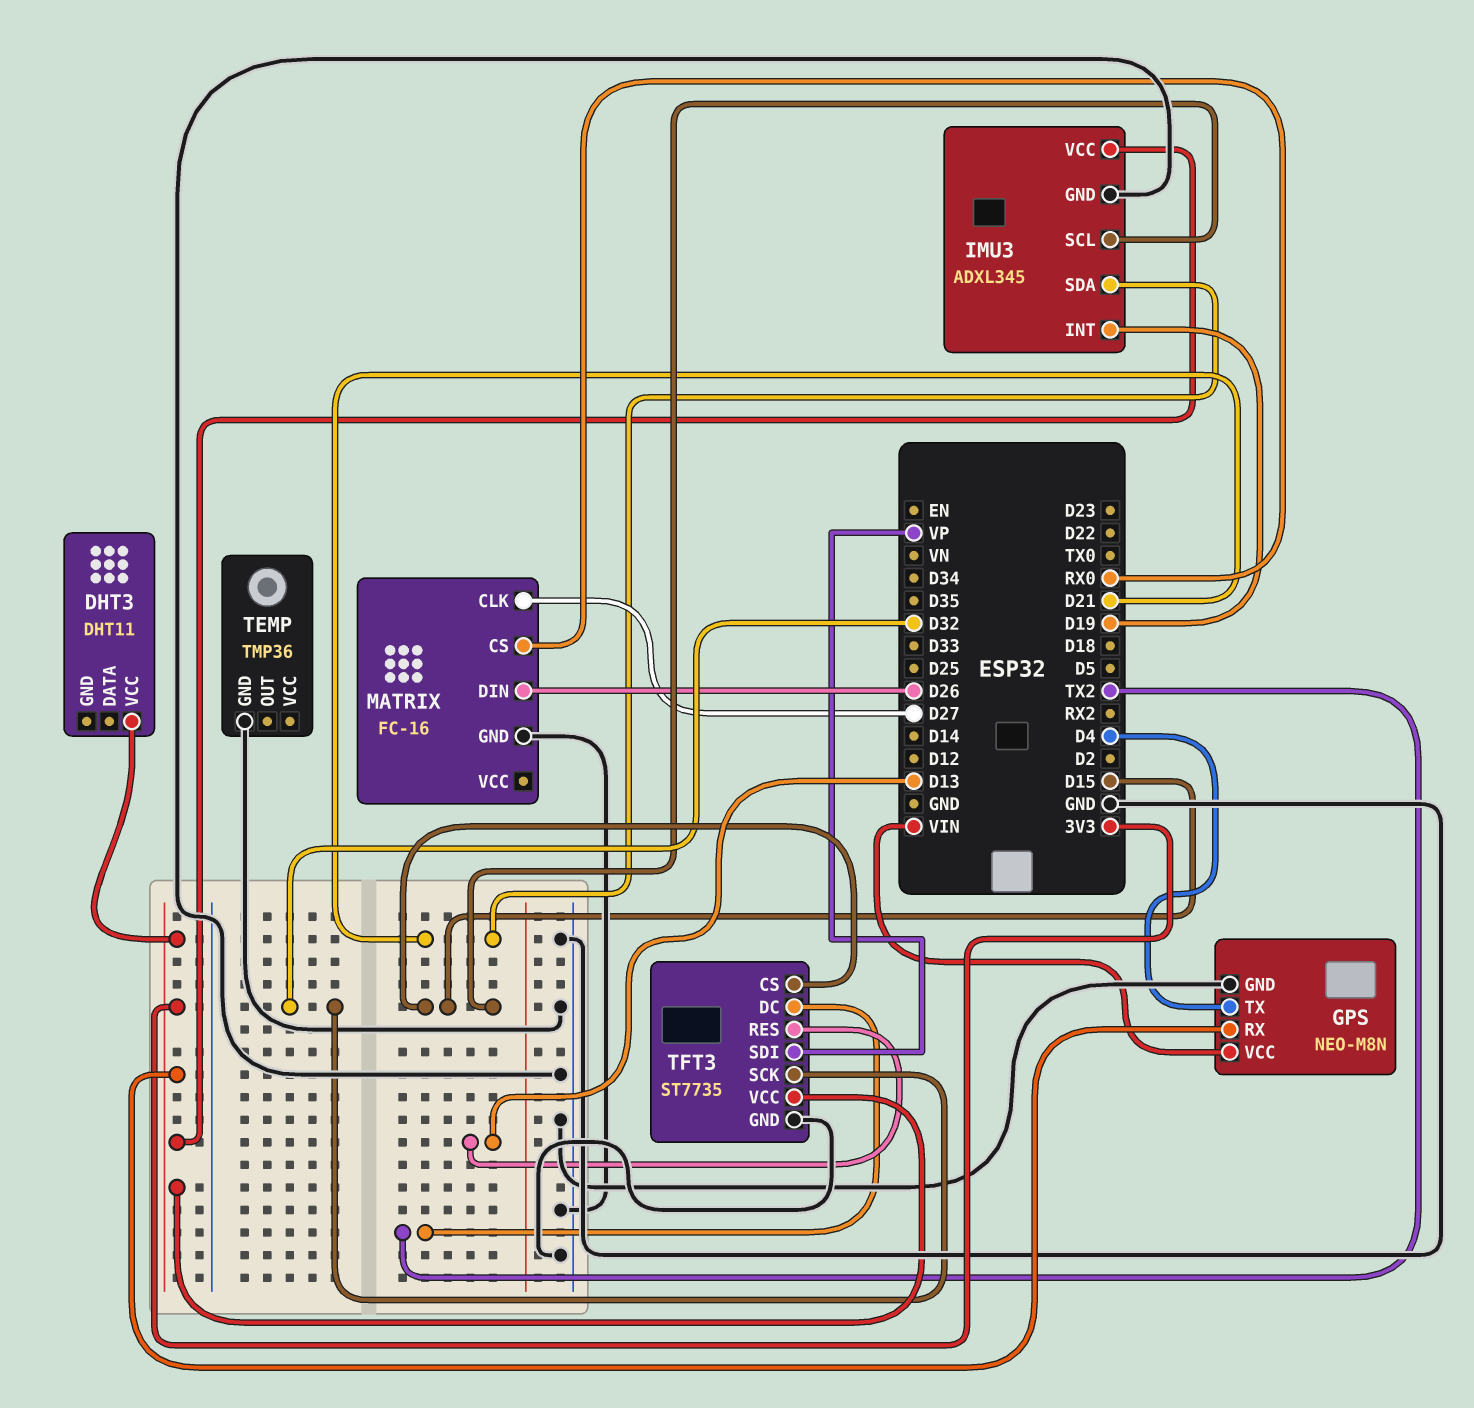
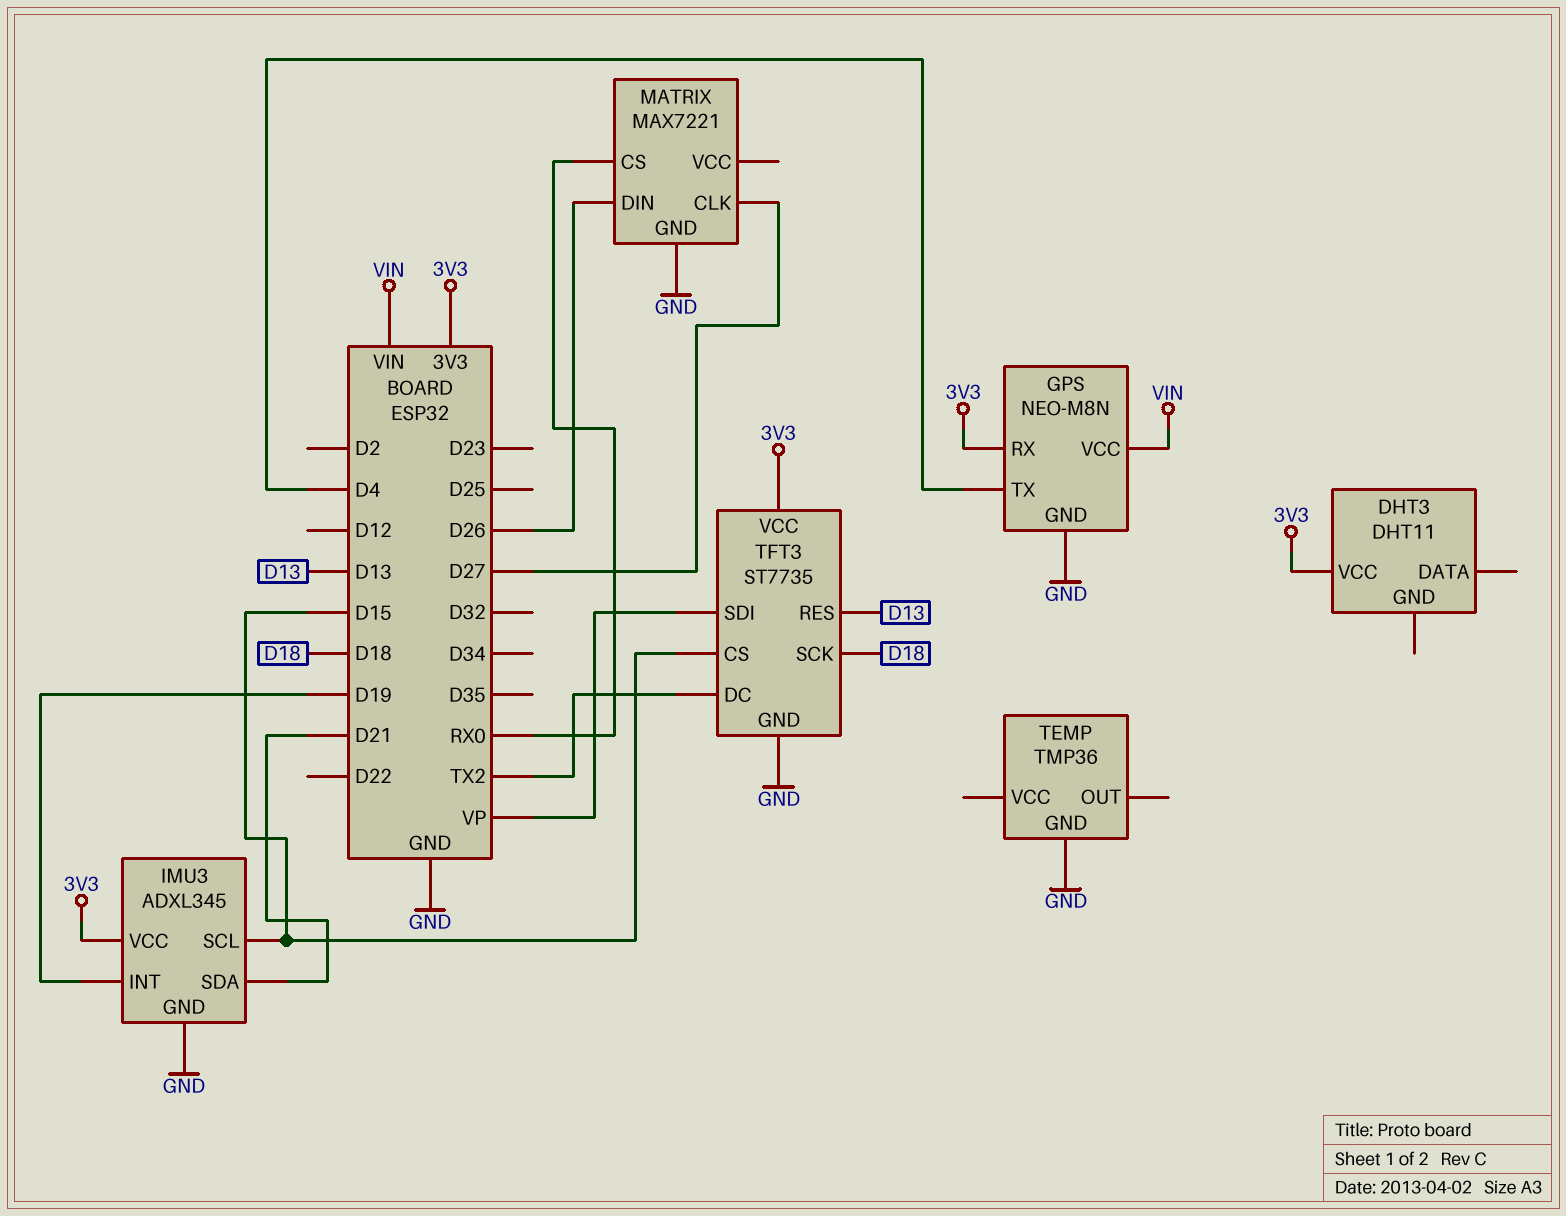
MATRIX: FC-16 -> MAX7221
TFT3 pin SCK: D32 -> D18

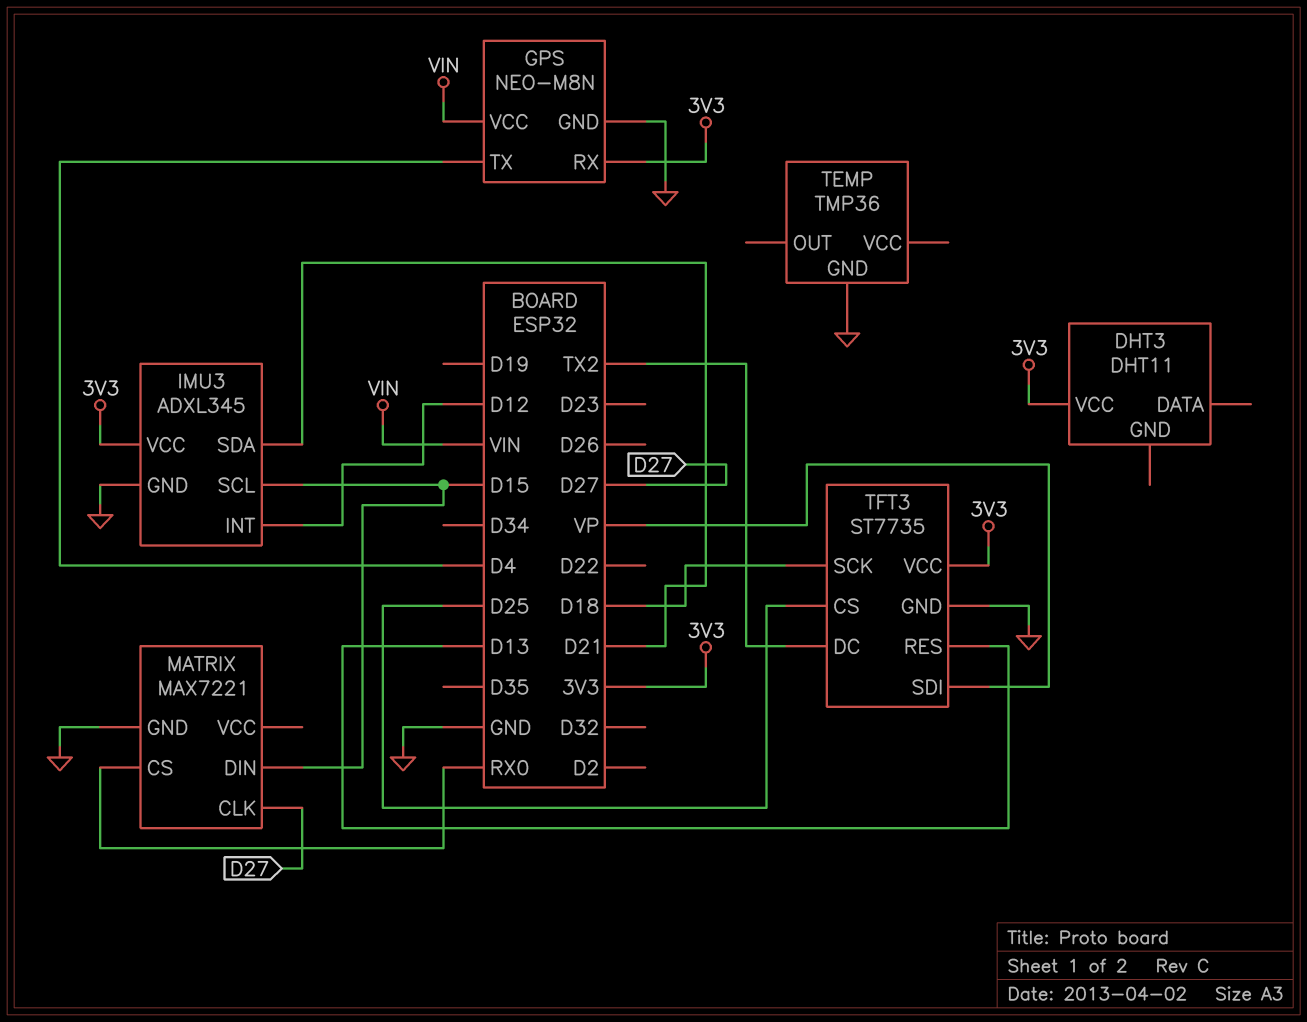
IMU3 pin INT: D19 -> D12
MATRIX pin DIN: D26 -> D15
TFT3 pin CS: D15 -> D25

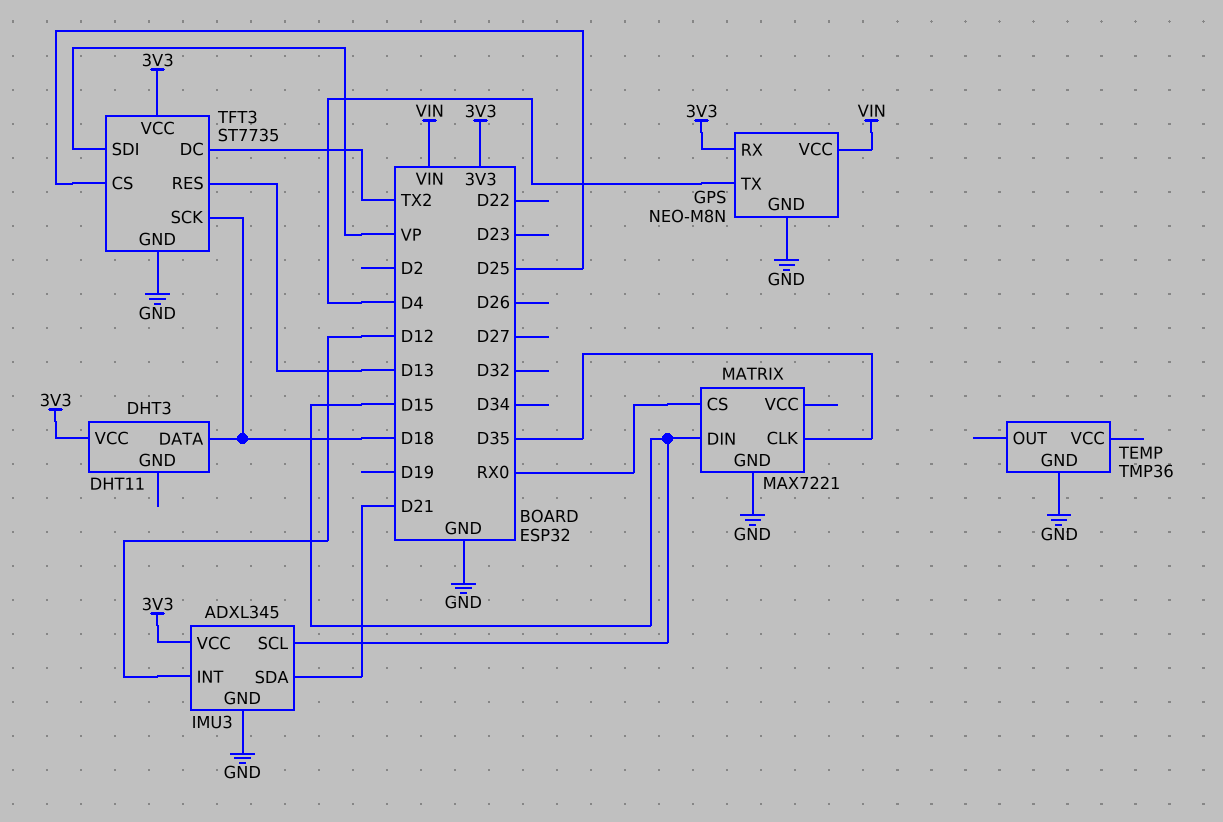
DHT3 pin DATA: none -> D18
MATRIX pin CLK: D27 -> D35

